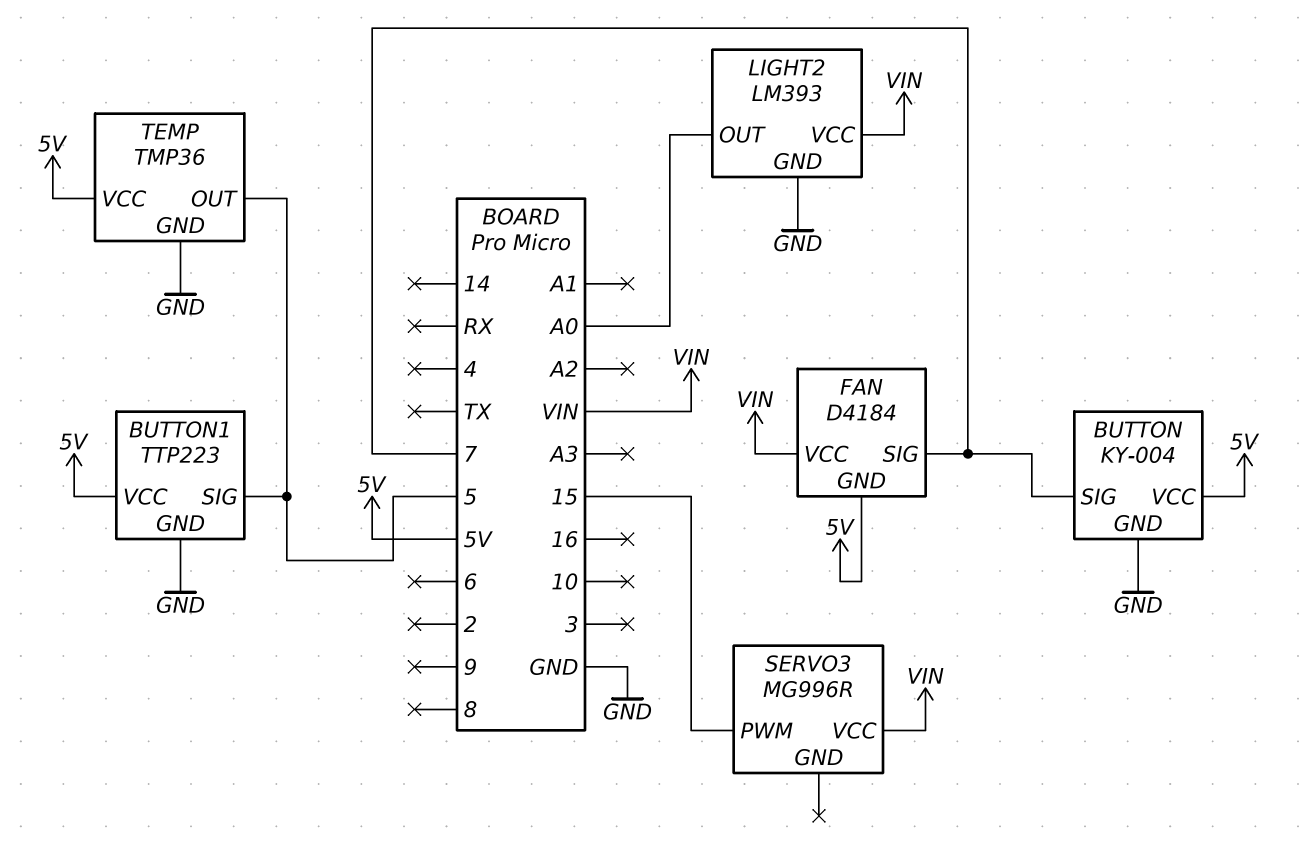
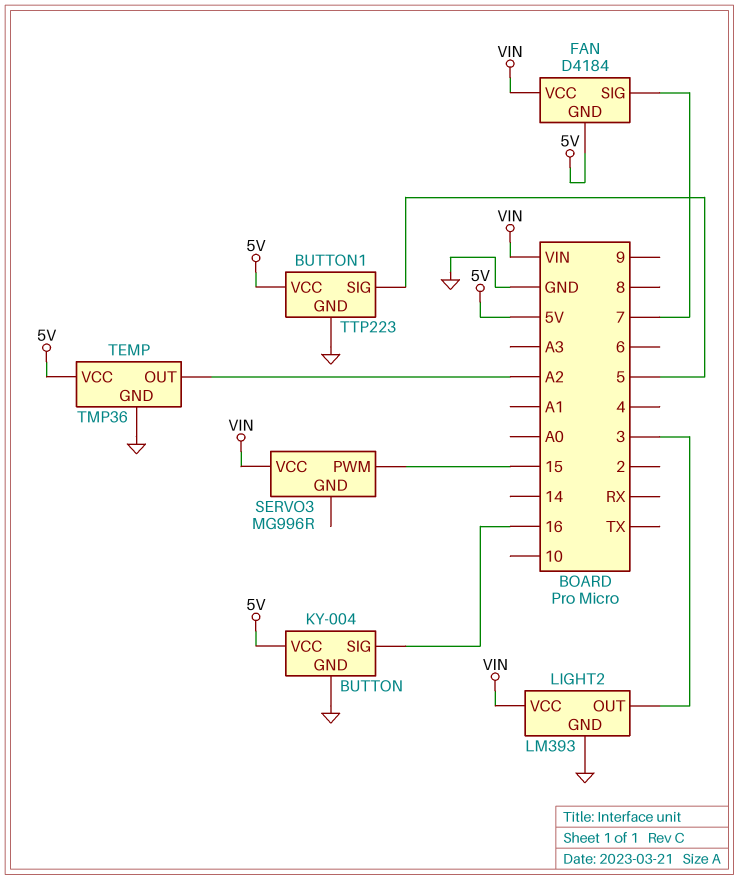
BUTTON pin SIG: 7 -> 16
LIGHT2 pin OUT: A0 -> 3
TEMP pin OUT: 5 -> A2

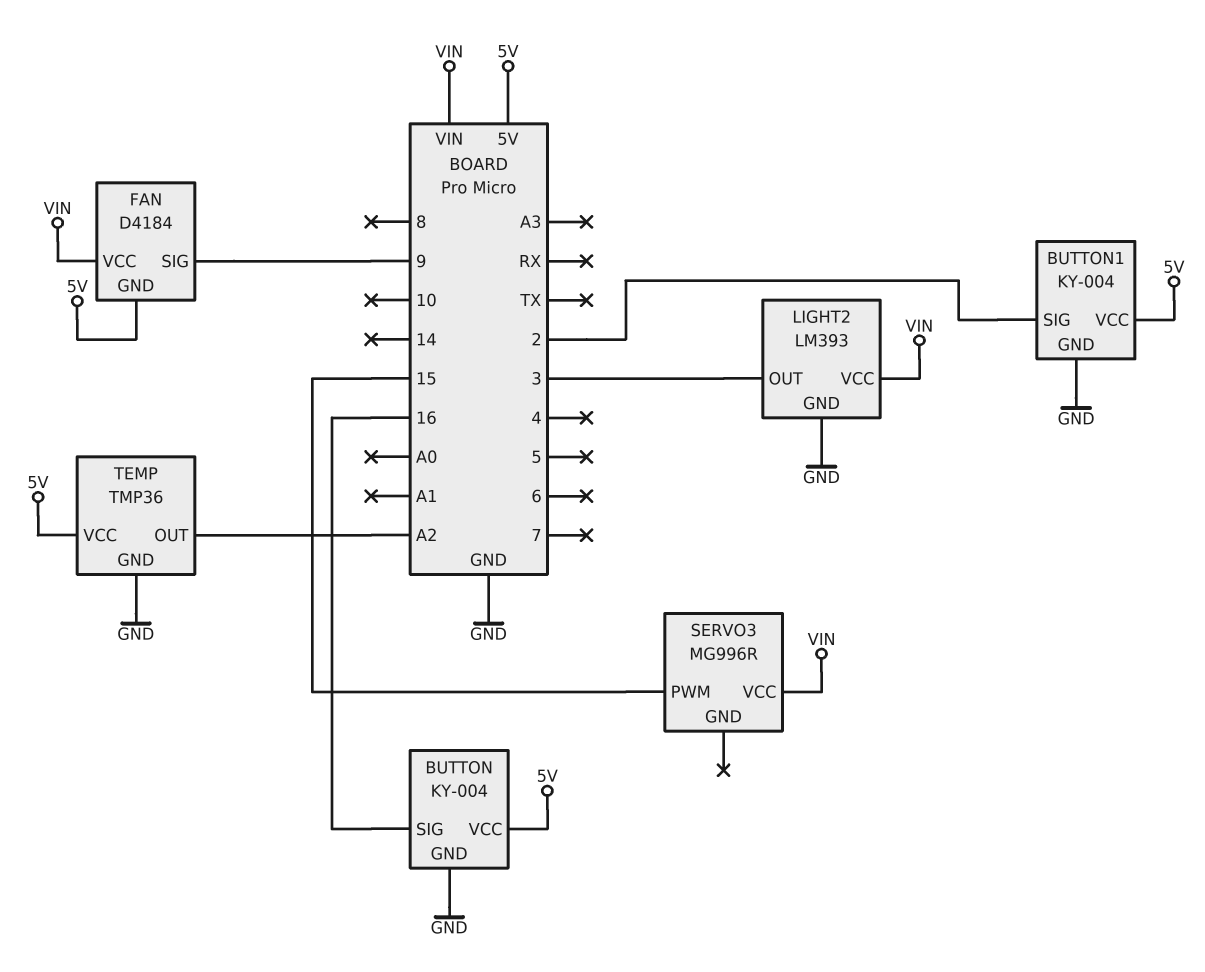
BUTTON1: TTP223 -> KY-004
BUTTON1 pin SIG: 5 -> 2
FAN pin SIG: 7 -> 9

